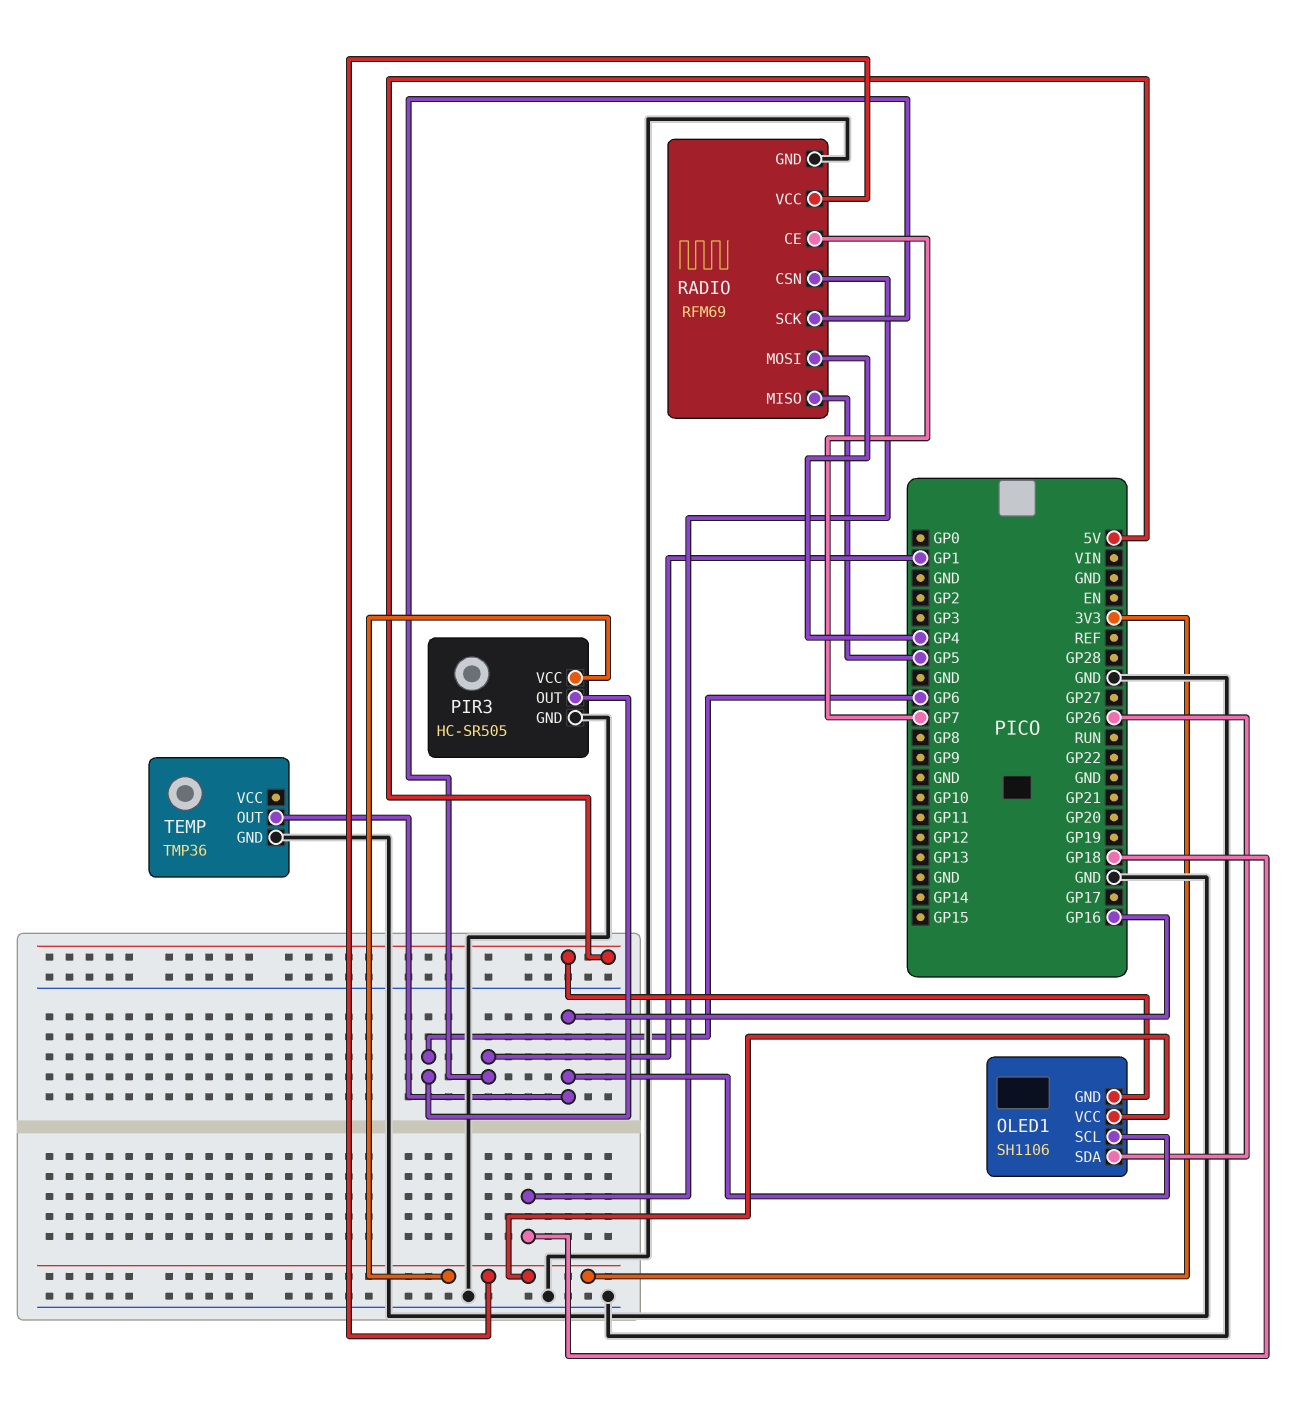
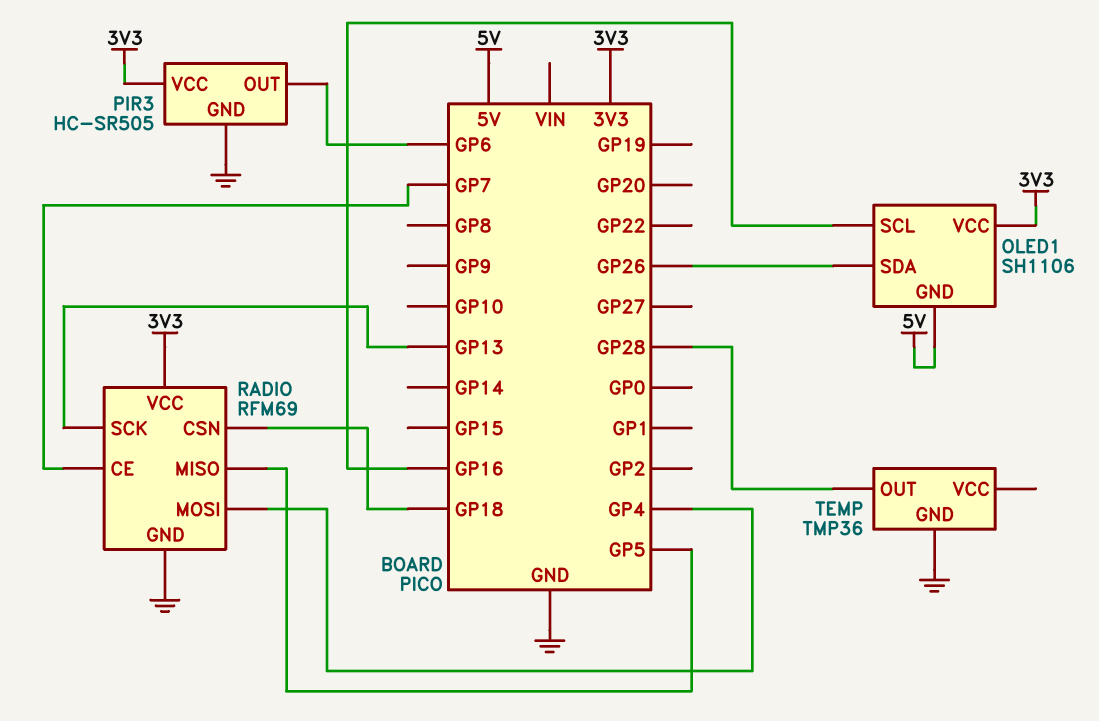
RADIO pin SCK: GP1 -> GP13
TEMP pin OUT: GP16 -> GP28

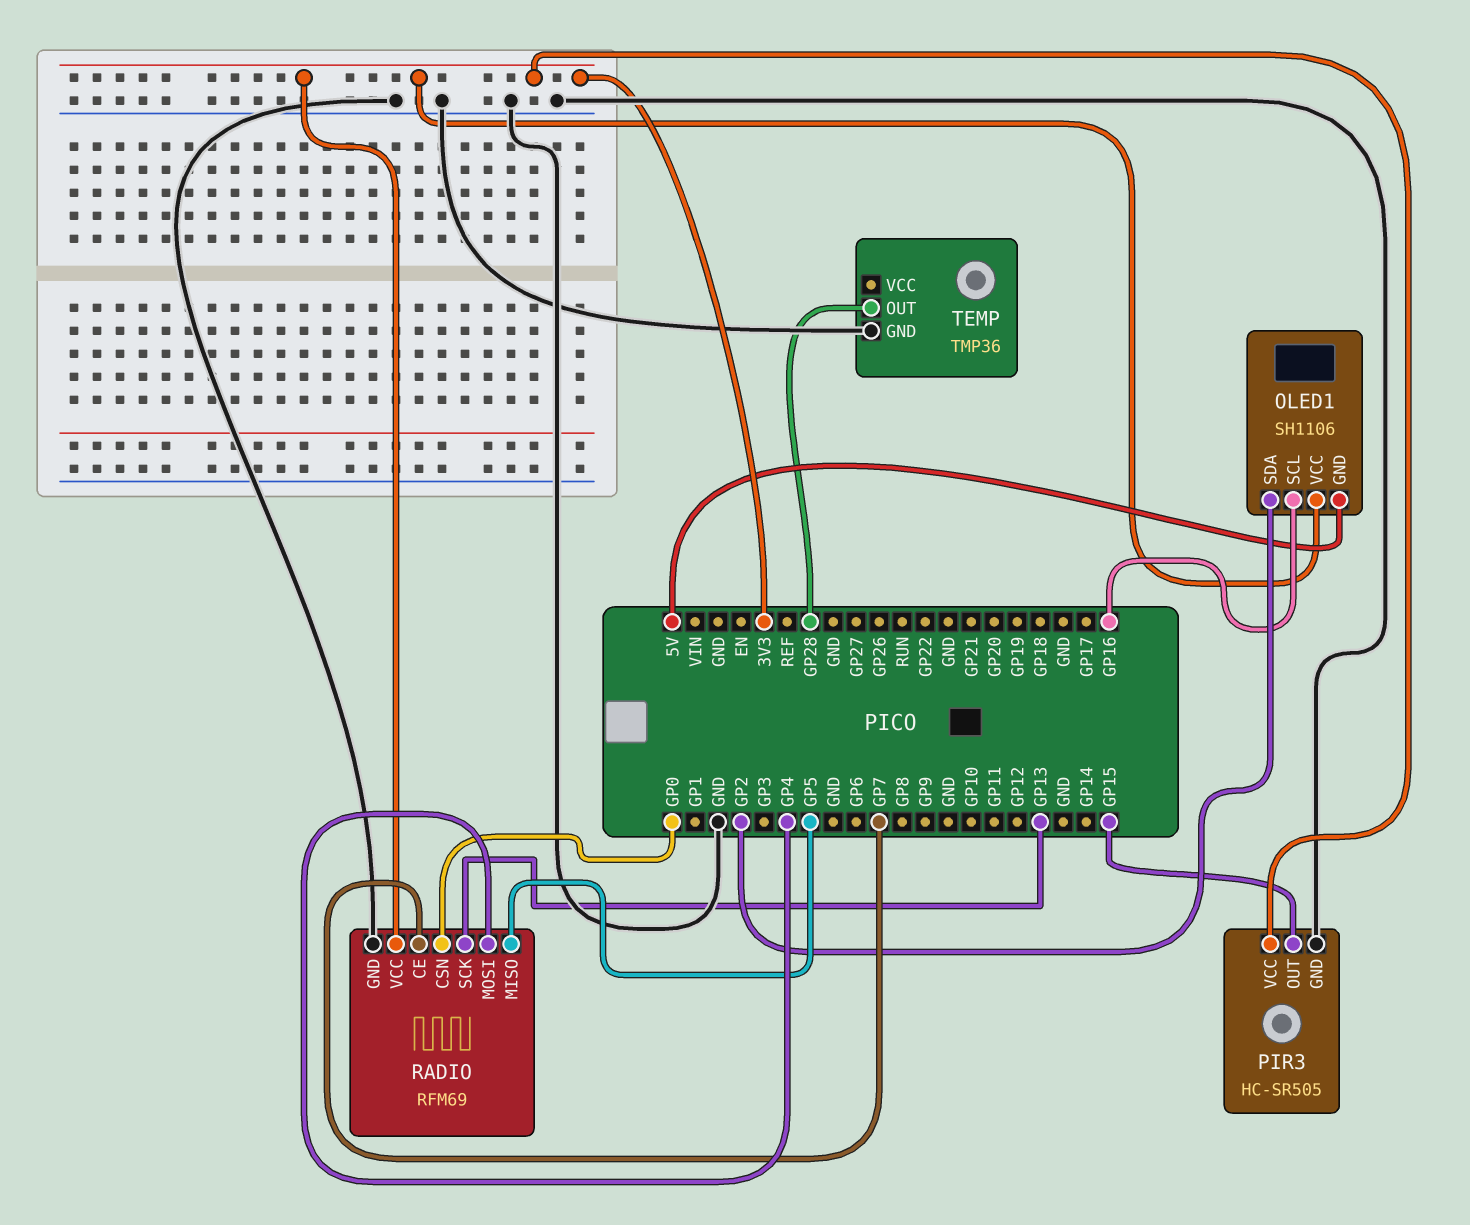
OLED1 pin SDA: GP26 -> GP2
PIR3 pin OUT: GP6 -> GP15
RADIO pin CSN: GP18 -> GP0

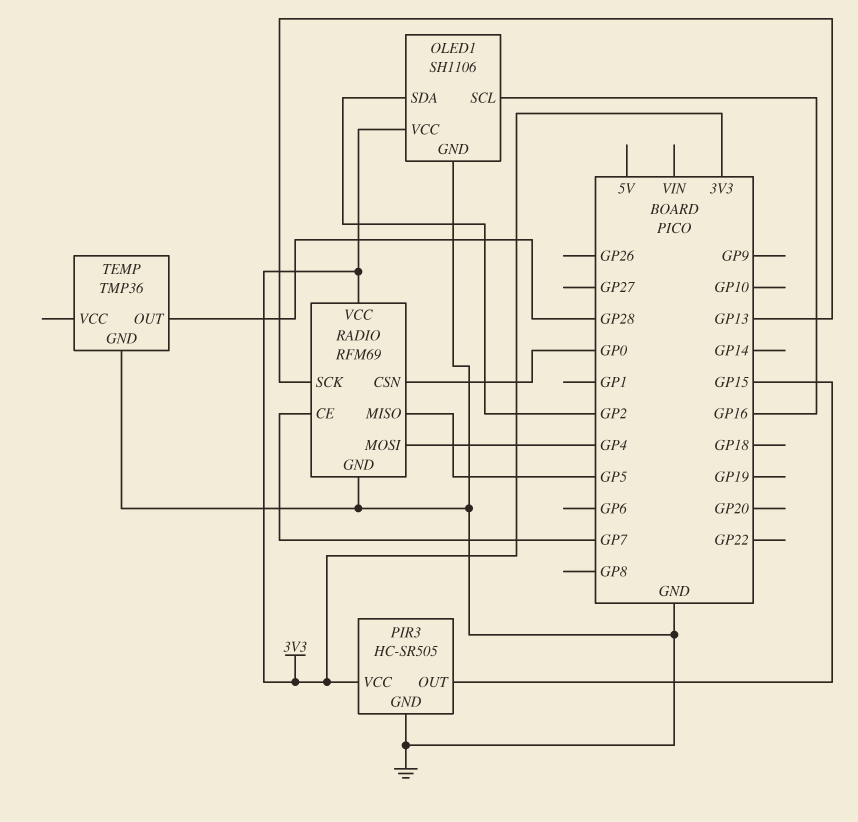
OLED1 pin GND: 5V -> GND

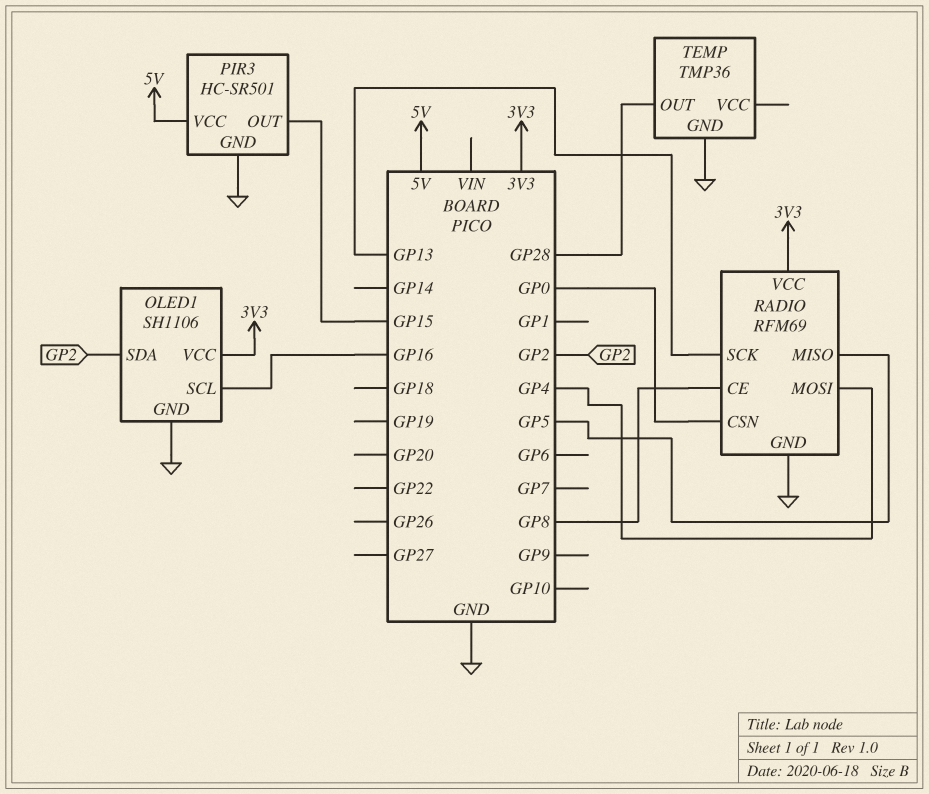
PIR3: HC-SR505 -> HC-SR501
PIR3 pin VCC: 3V3 -> 5V
RADIO pin CE: GP7 -> GP8

